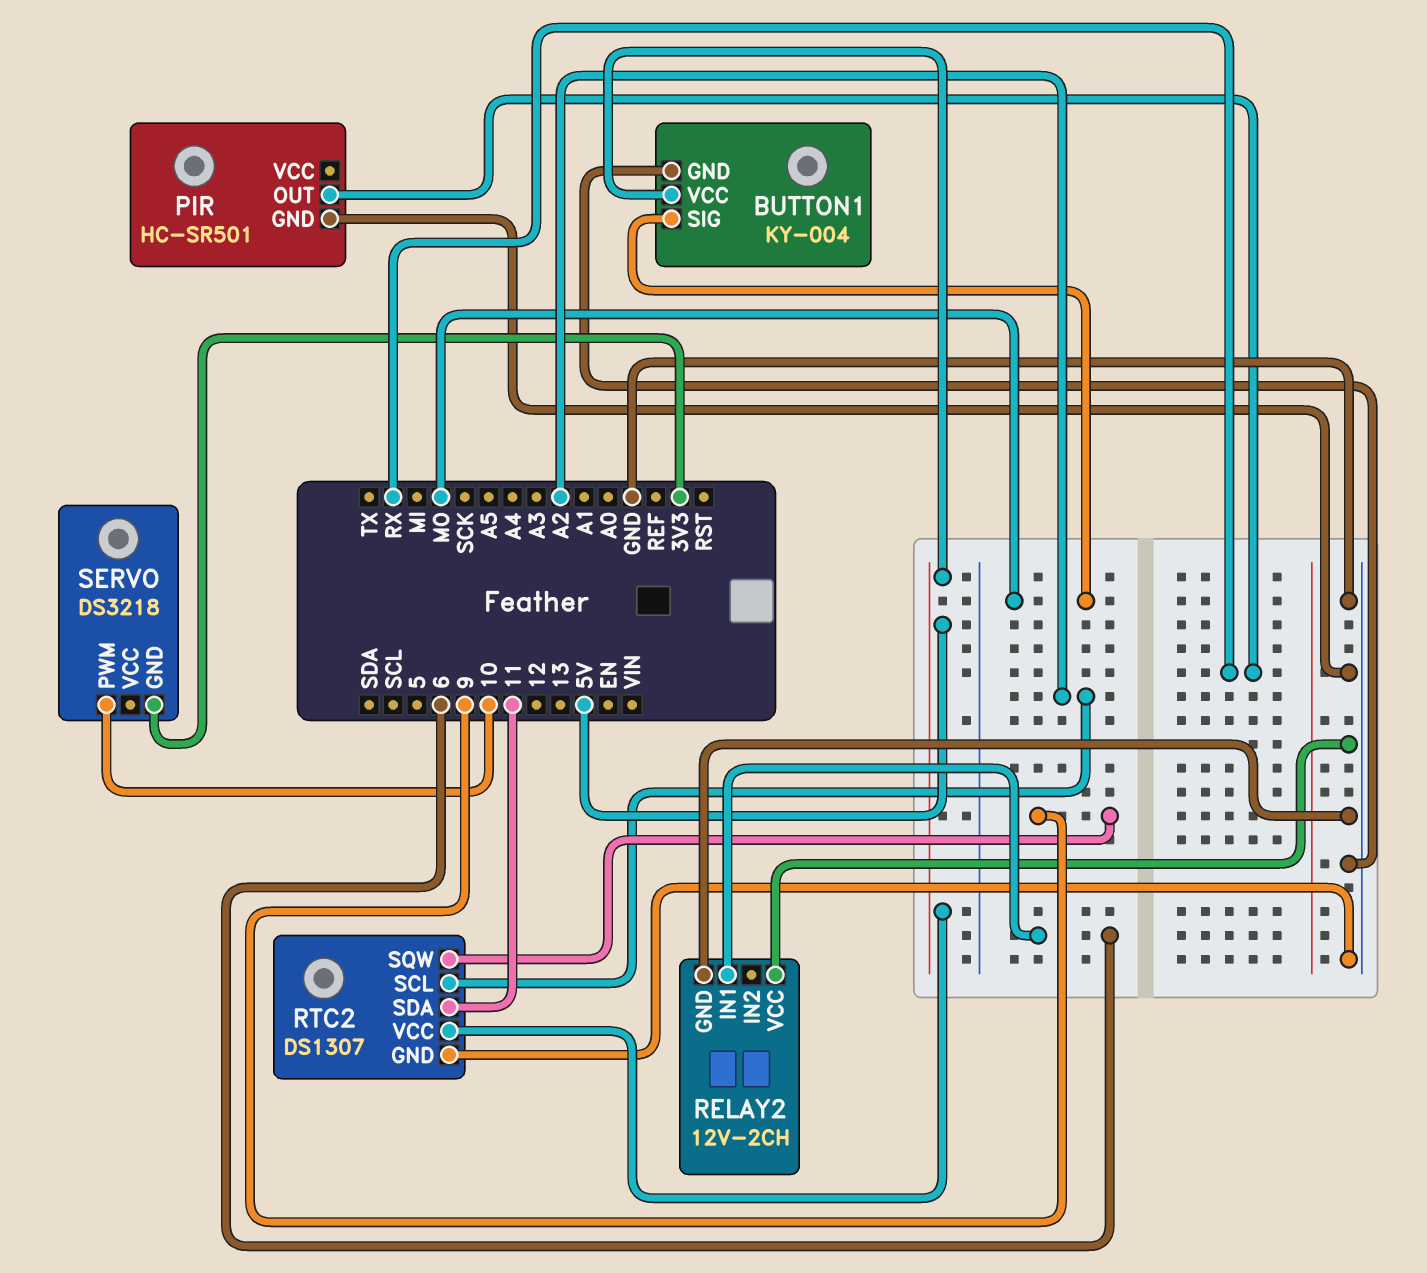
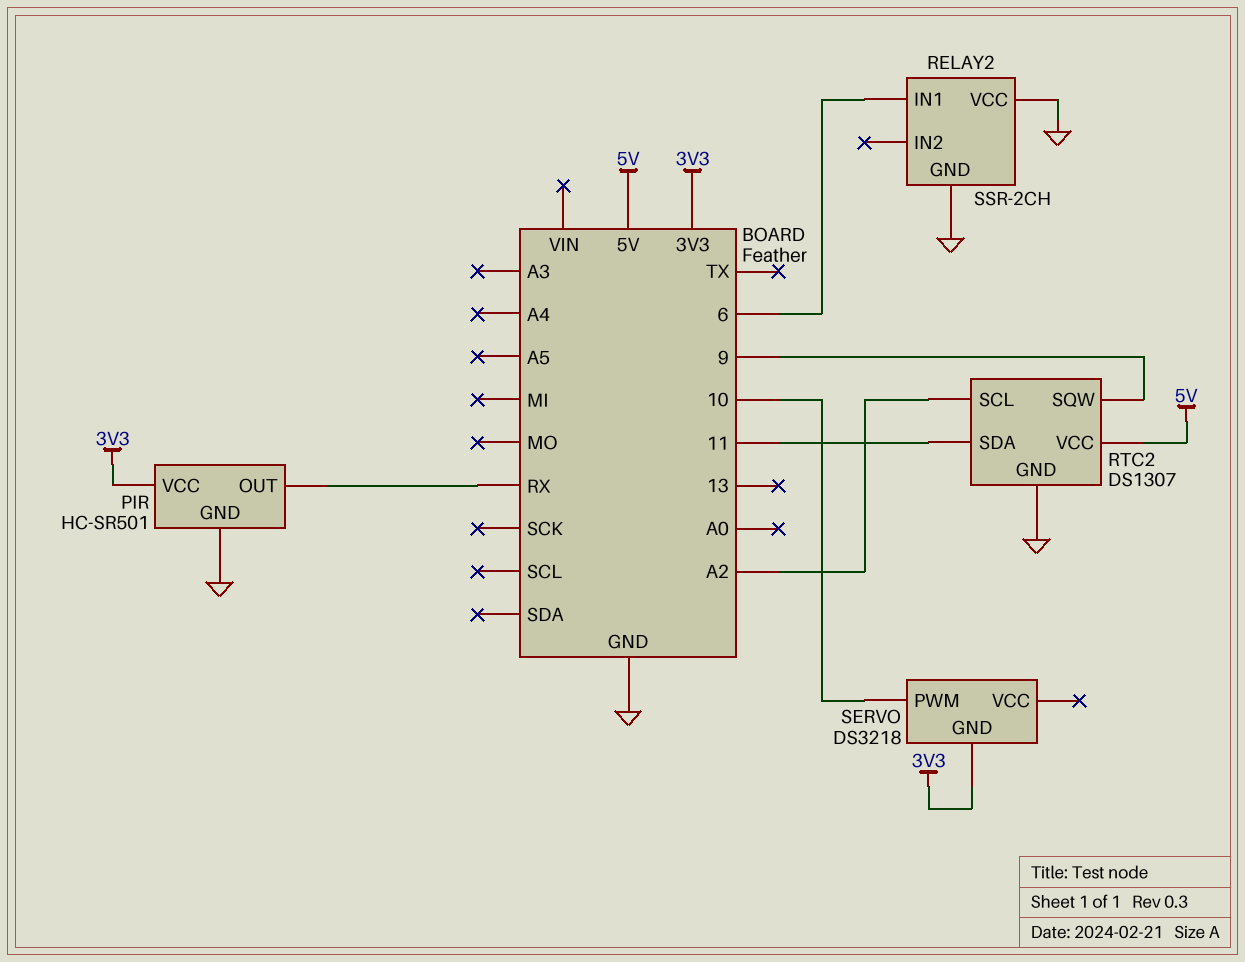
BUTTON1: KY-004 -> none
BUTTON1 pin GND: GND -> none
BUTTON1 pin SIG: MO -> none
BUTTON1 pin VCC: 5V -> none
PIR pin VCC: none -> 3V3
RELAY2: 12V-2CH -> SSR-2CH

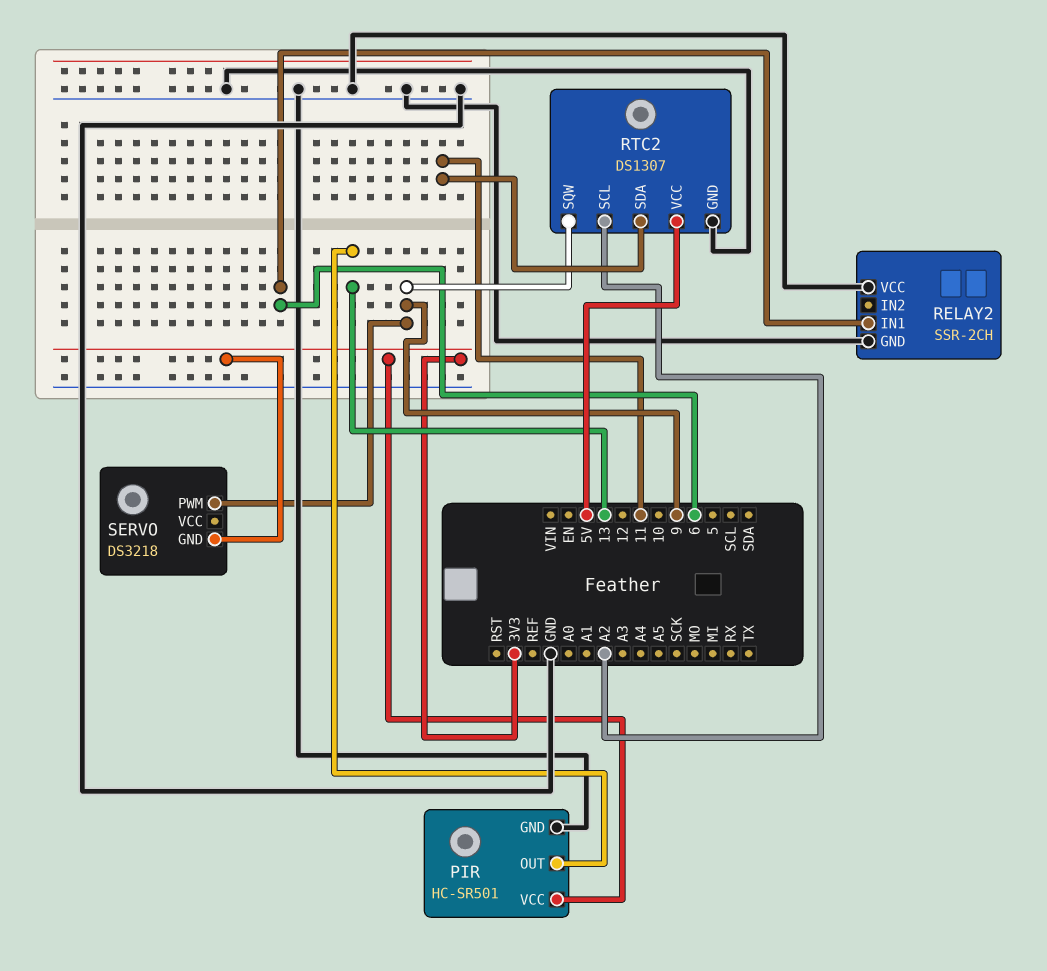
PIR pin OUT: RX -> 13
SERVO pin PWM: 10 -> 9

